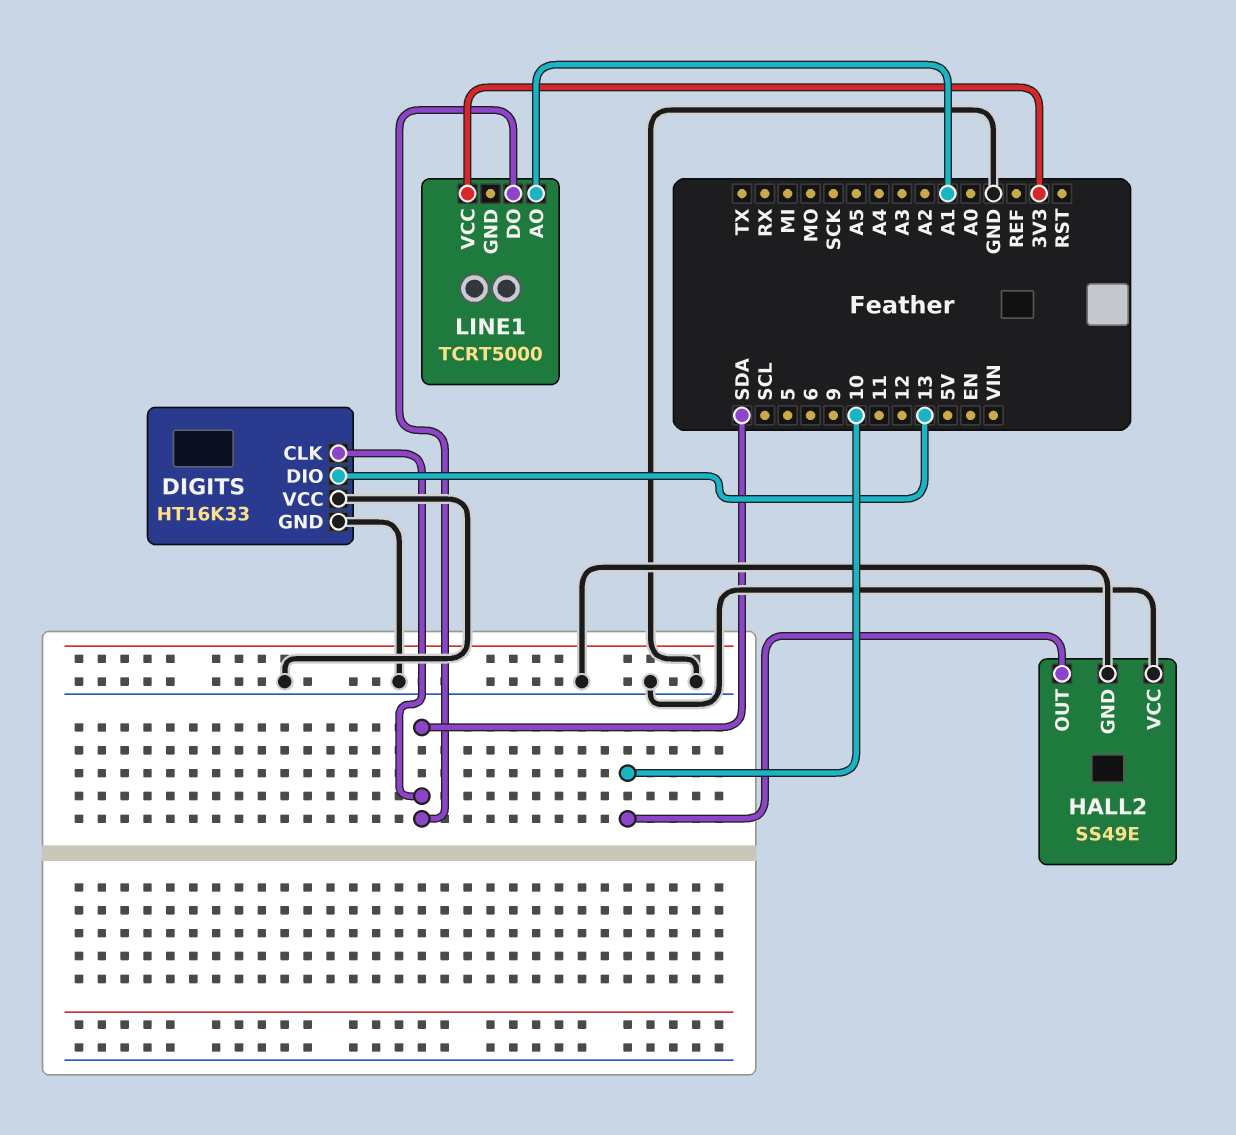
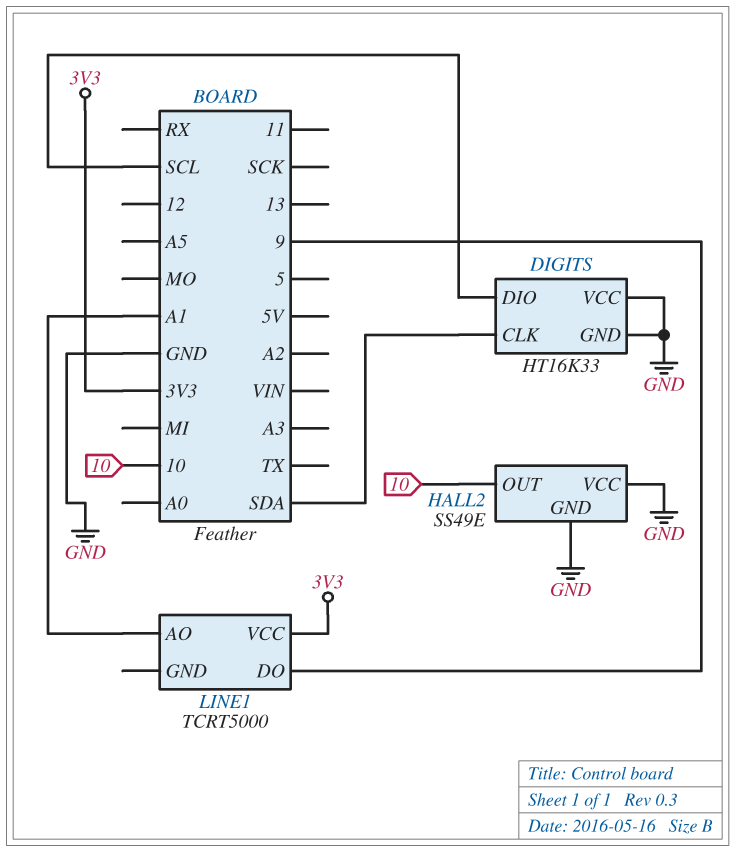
DIGITS pin DIO: 13 -> SCL
LINE1 pin DO: SDA -> 9

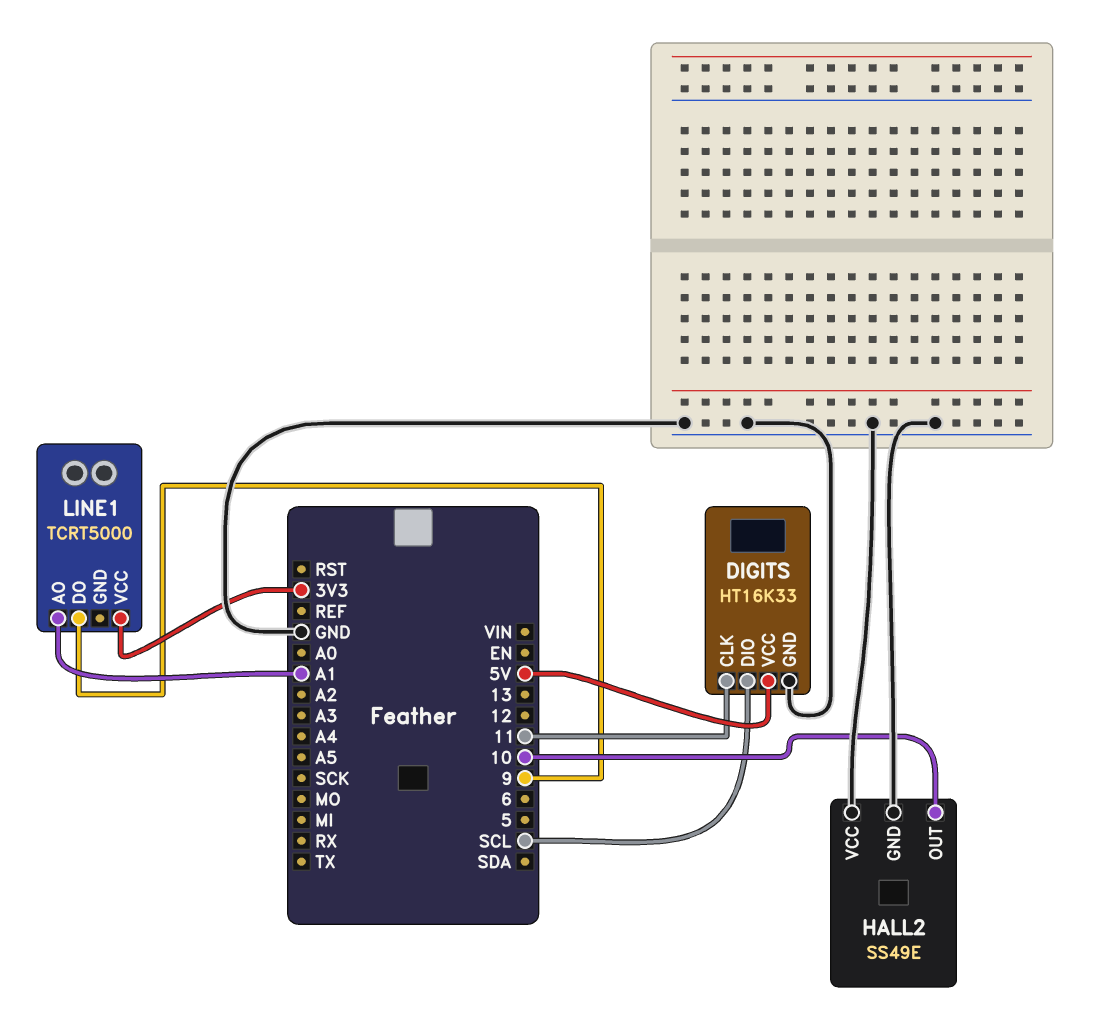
DIGITS pin CLK: SDA -> 11
DIGITS pin VCC: GND -> 5V

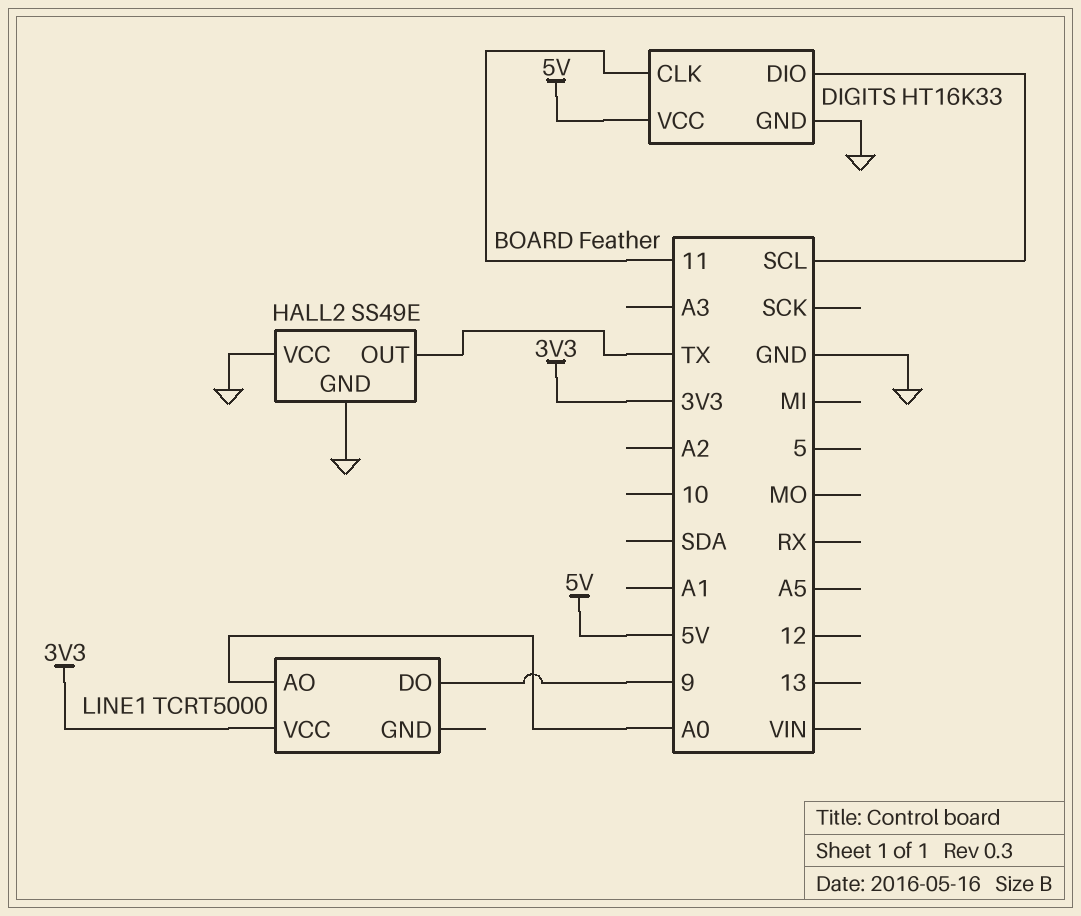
HALL2 pin OUT: 10 -> TX
LINE1 pin AO: A1 -> A0

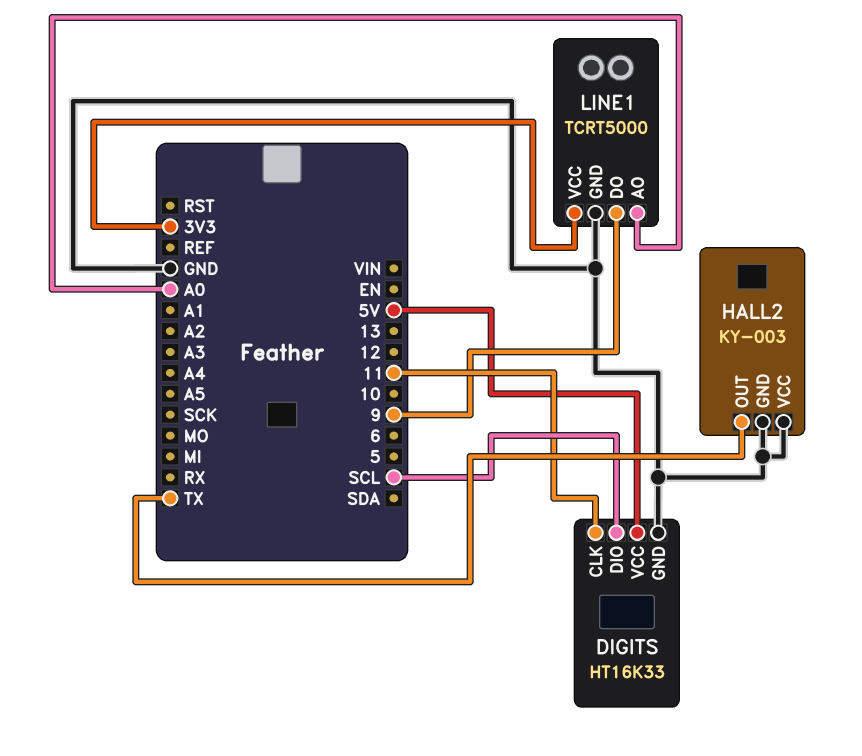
HALL2: SS49E -> KY-003
LINE1 pin GND: none -> GND

